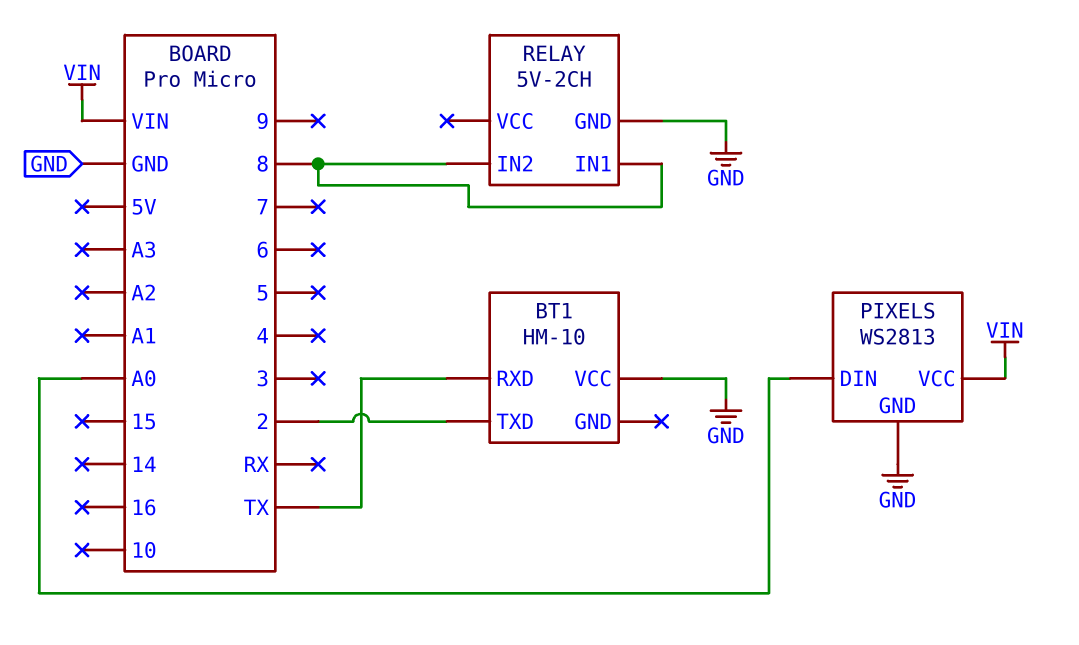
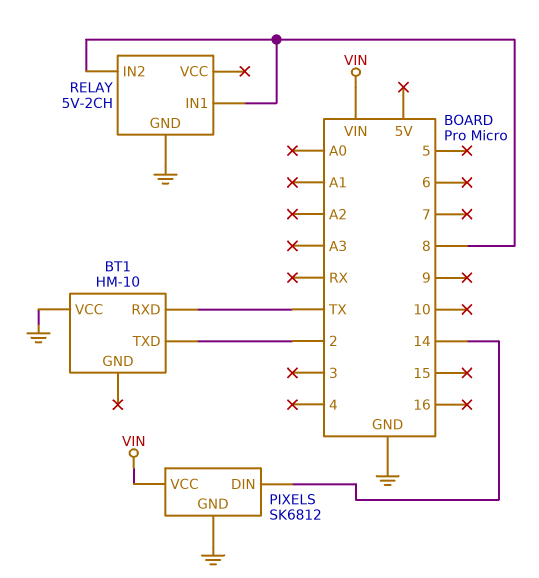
PIXELS: WS2813 -> SK6812
PIXELS pin DIN: A0 -> 14

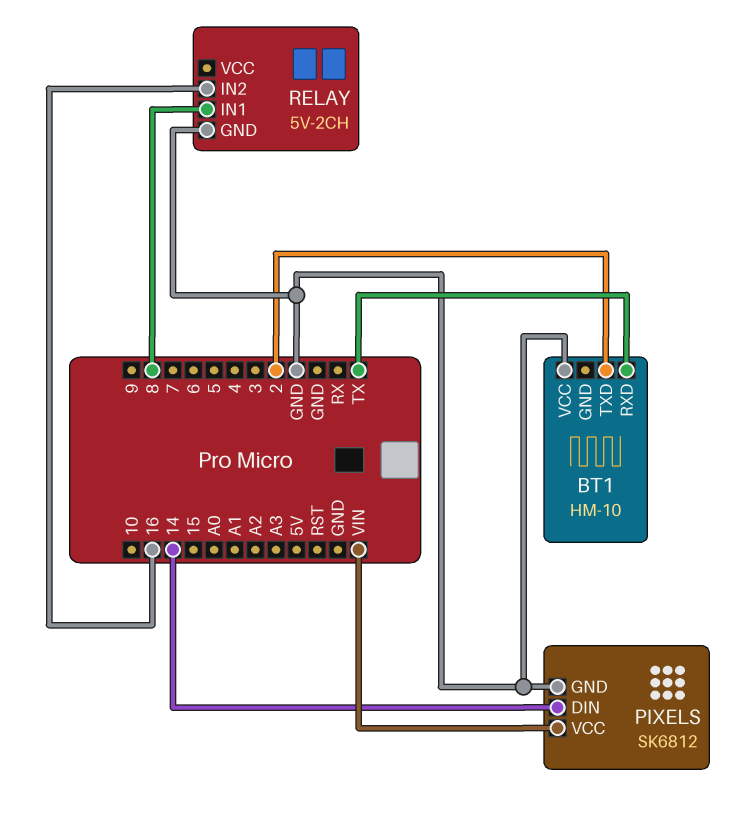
RELAY pin IN2: 8 -> 16

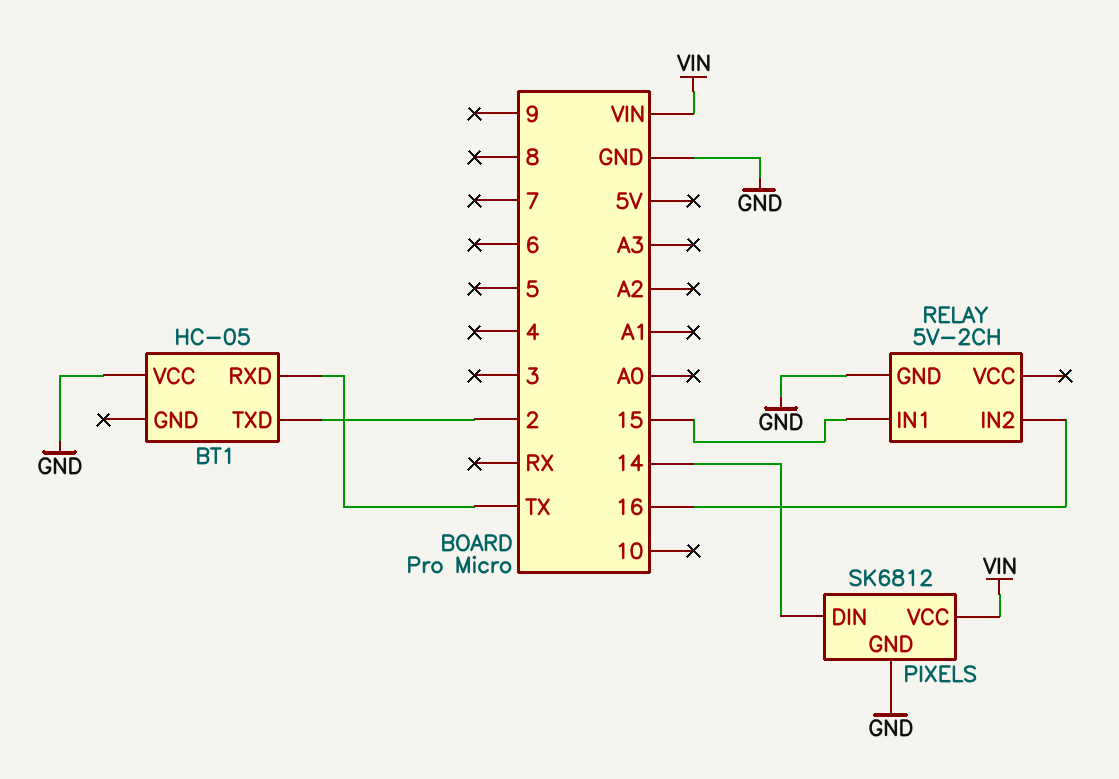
BT1: HM-10 -> HC-05
RELAY pin IN1: 8 -> 15

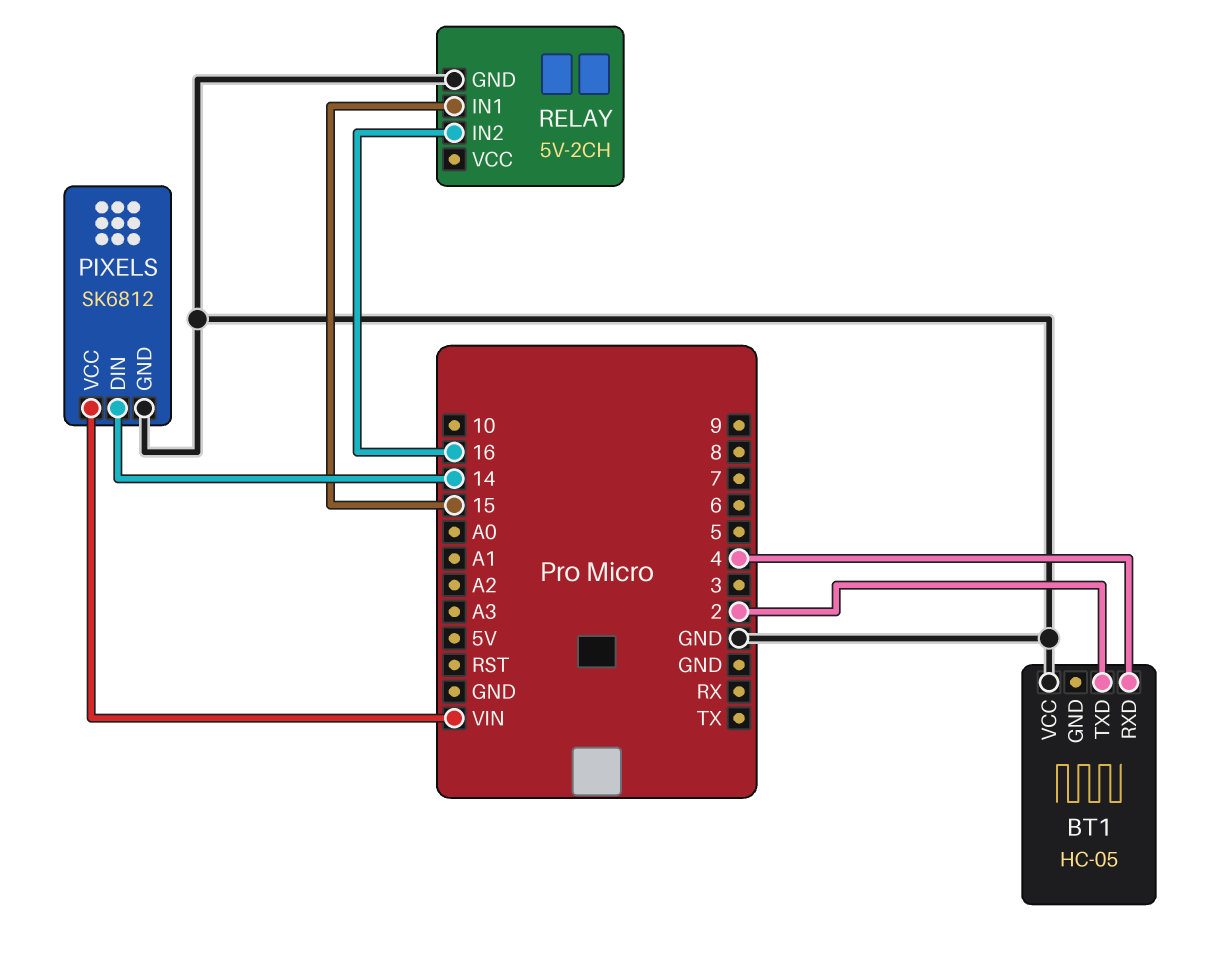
BT1 pin RXD: TX -> 4

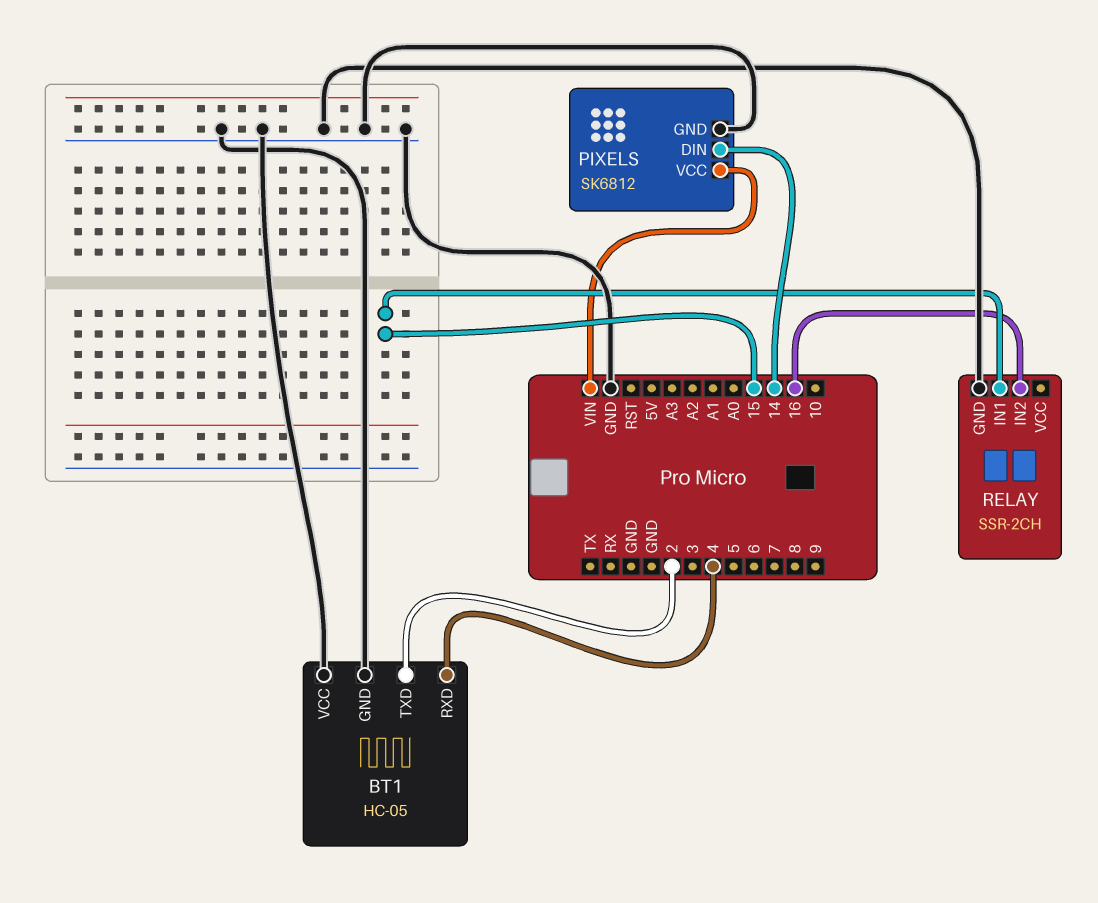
BT1 pin GND: none -> GND
RELAY: 5V-2CH -> SSR-2CH

